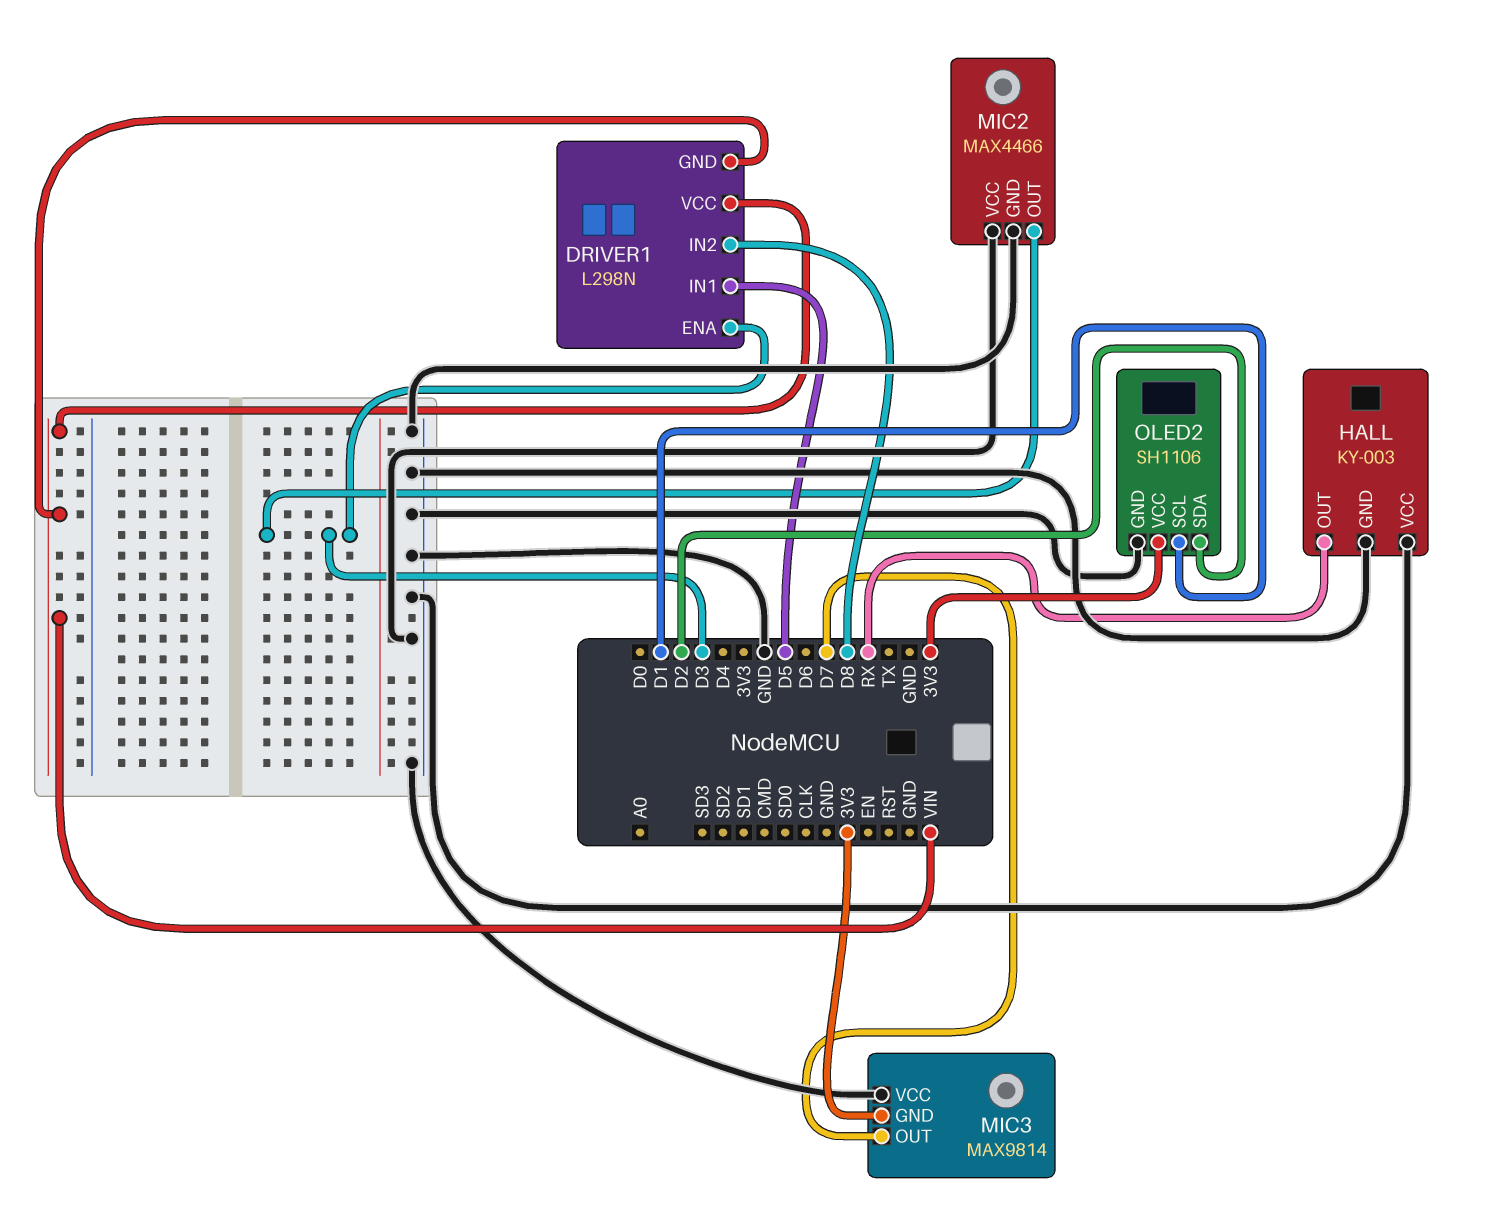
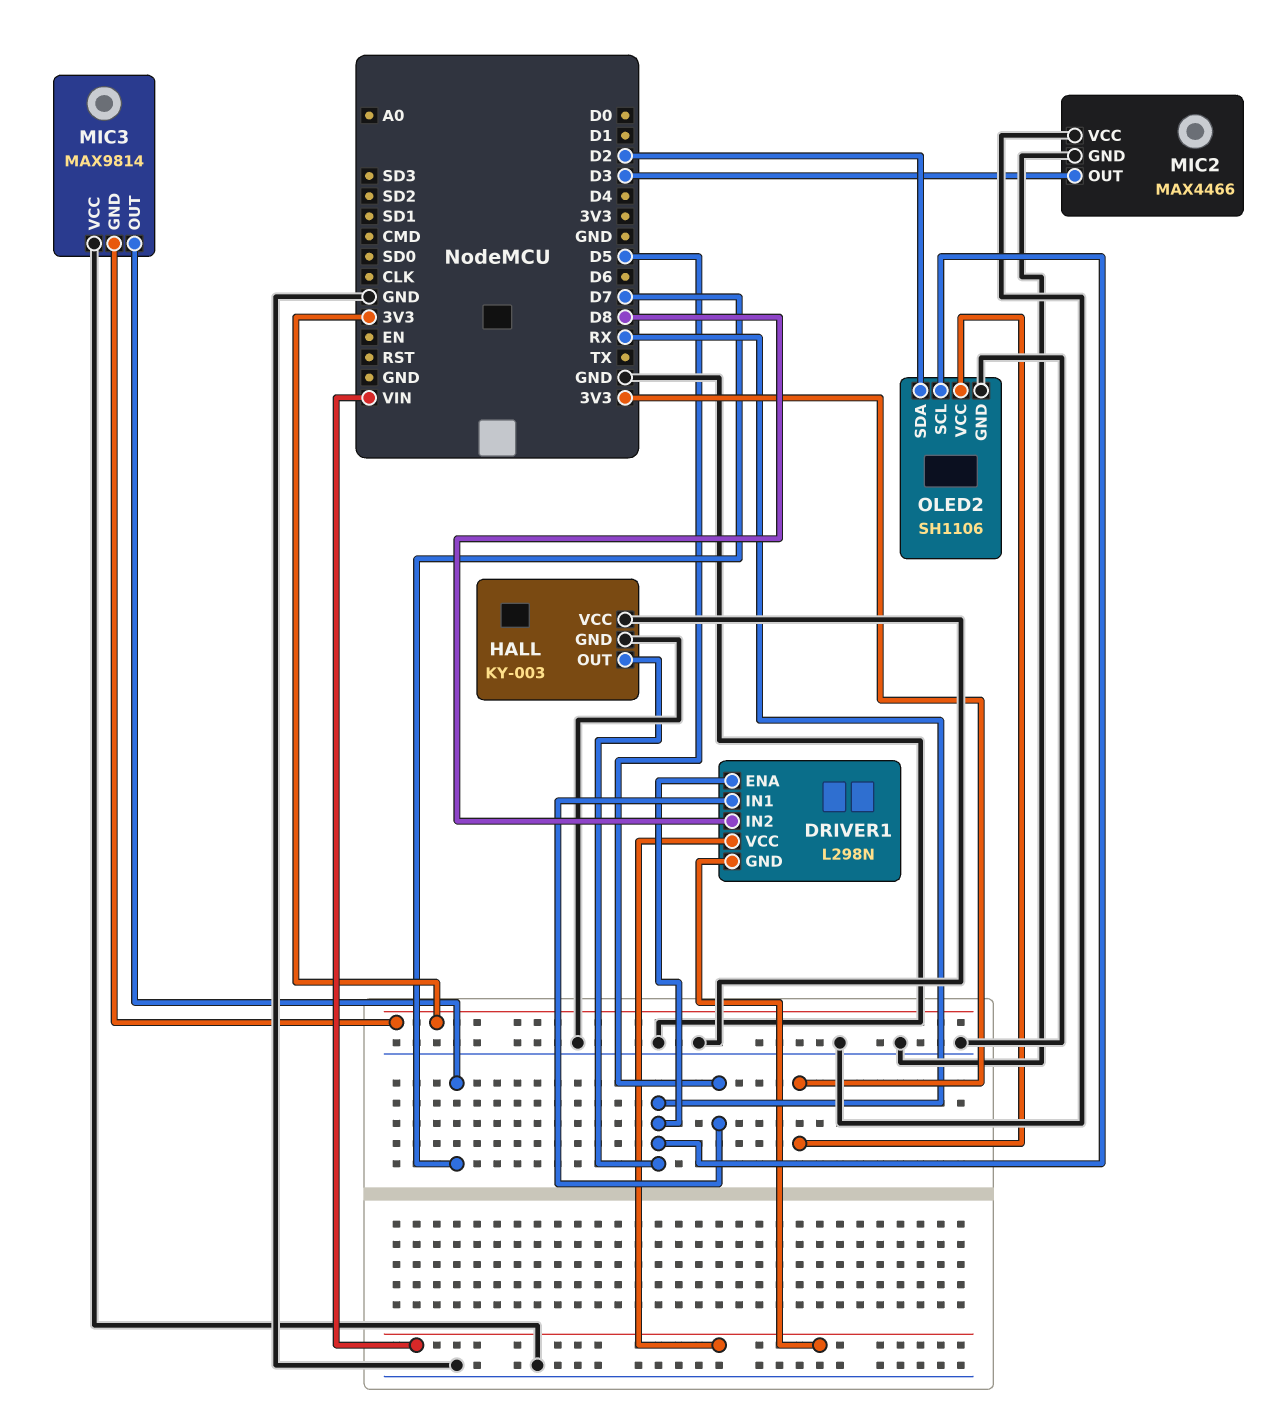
DRIVER1 pin ENA: D3 -> RX
OLED2 pin SCL: D1 -> RX

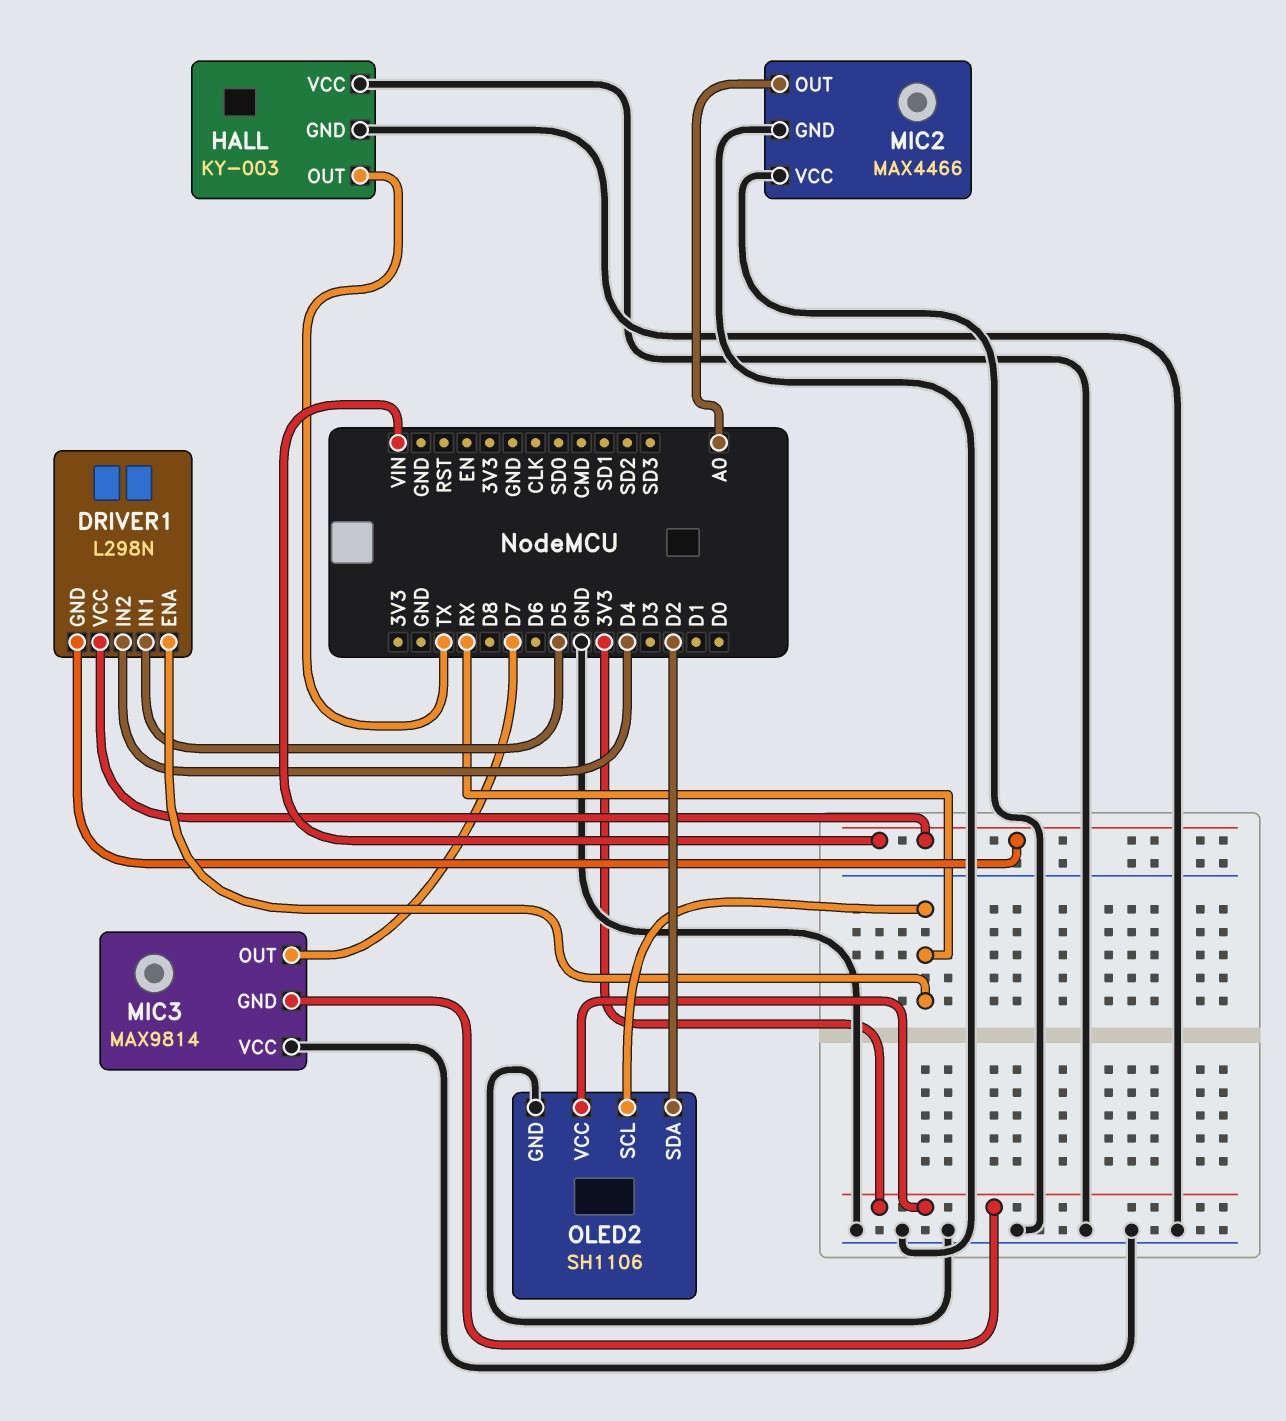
DRIVER1 pin IN2: D8 -> D4
HALL pin OUT: RX -> TX
MIC2 pin OUT: D3 -> A0

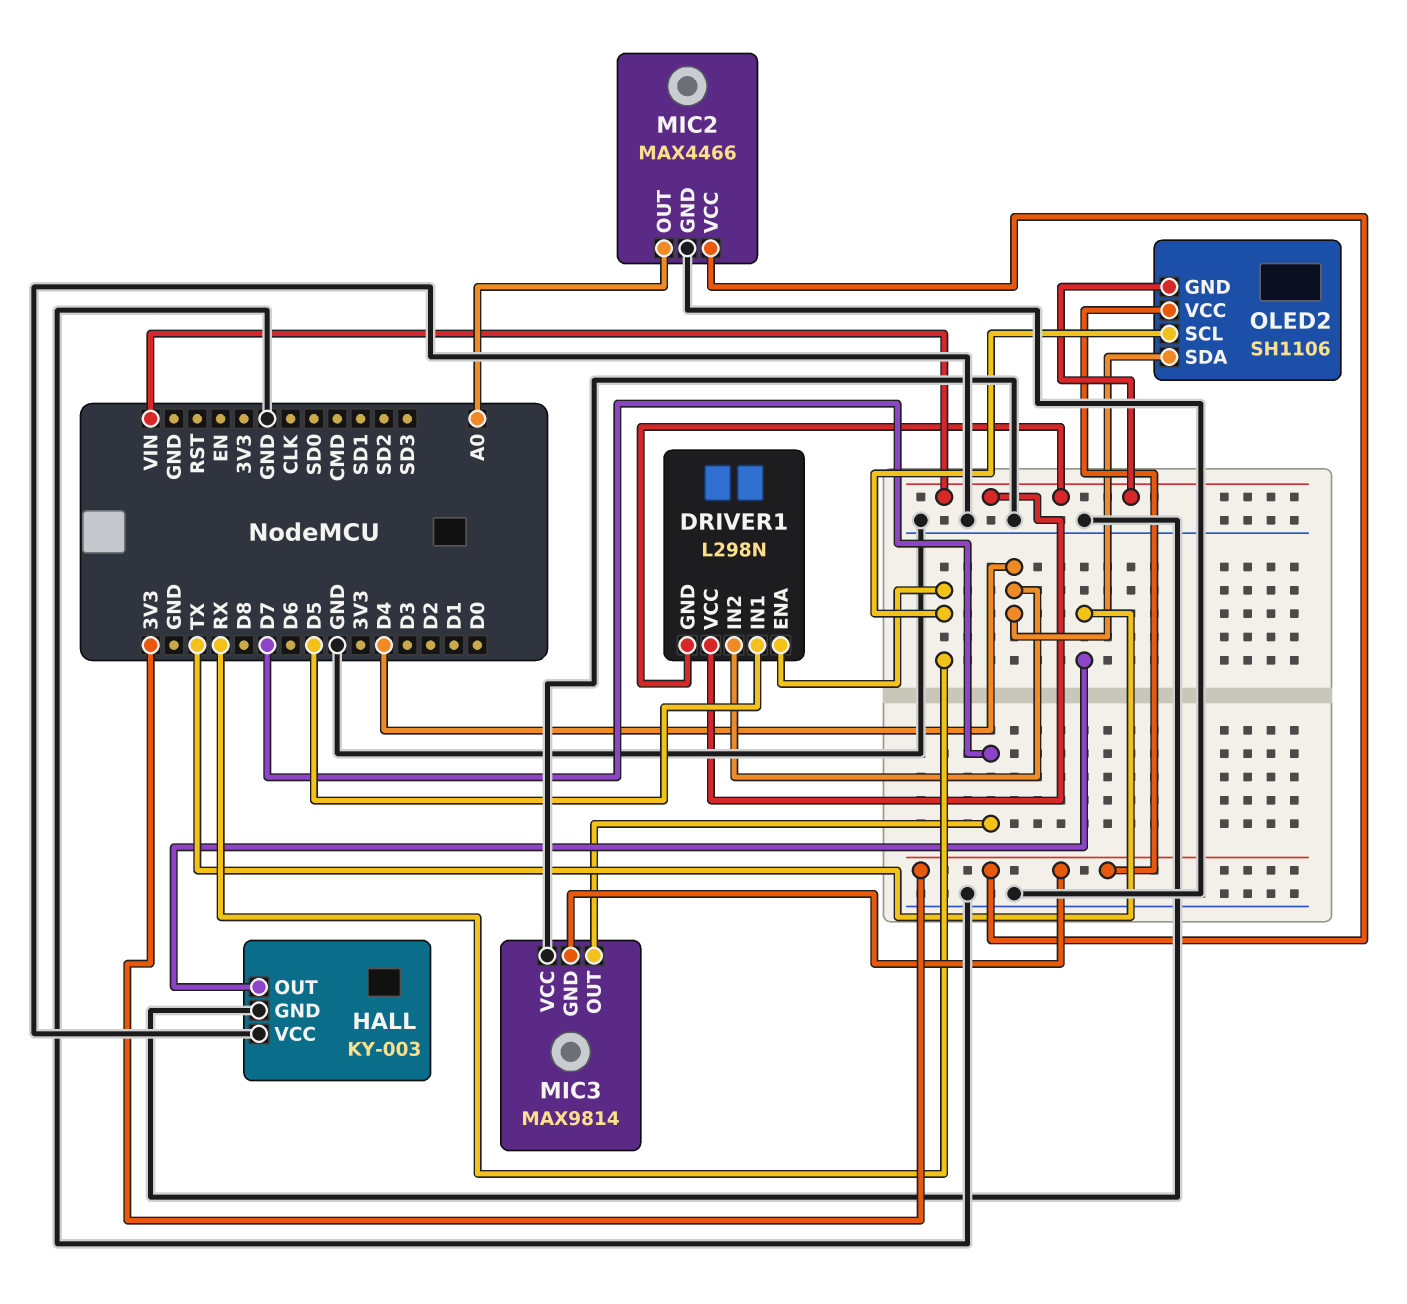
MIC2 pin VCC: GND -> 3V3
OLED2 pin GND: GND -> VIN
OLED2 pin SDA: D2 -> D4

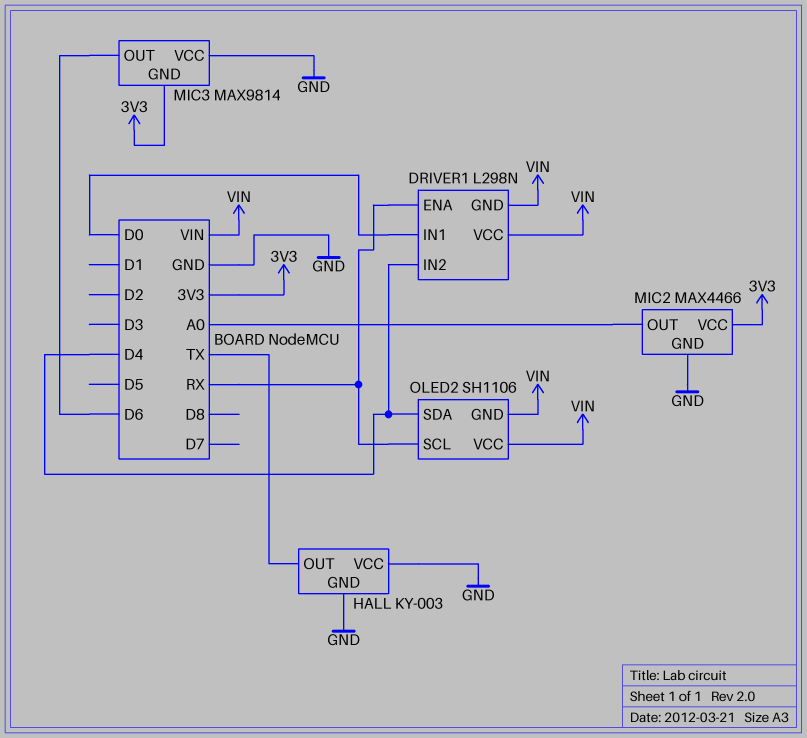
DRIVER1 pin IN1: D5 -> D0
MIC3 pin OUT: D7 -> D6
OLED2 pin VCC: 3V3 -> VIN

